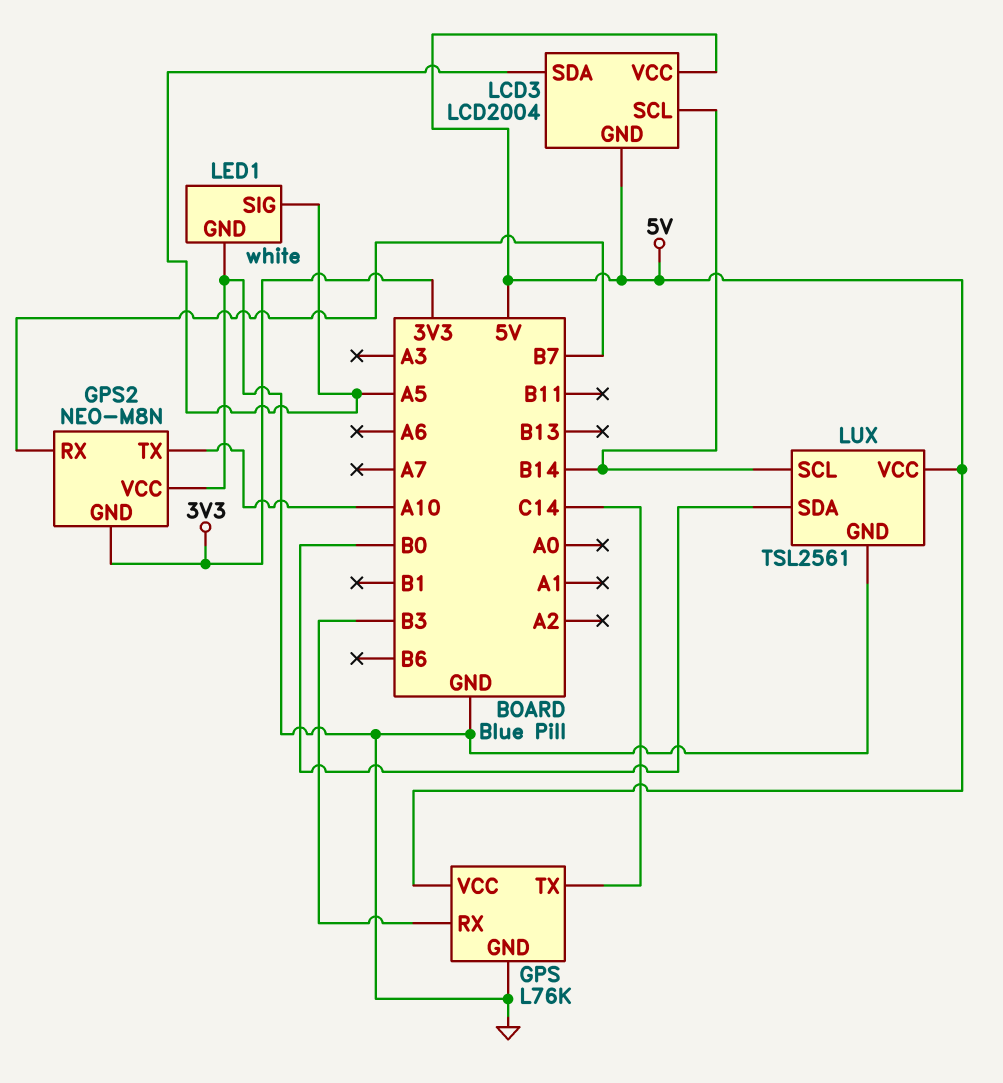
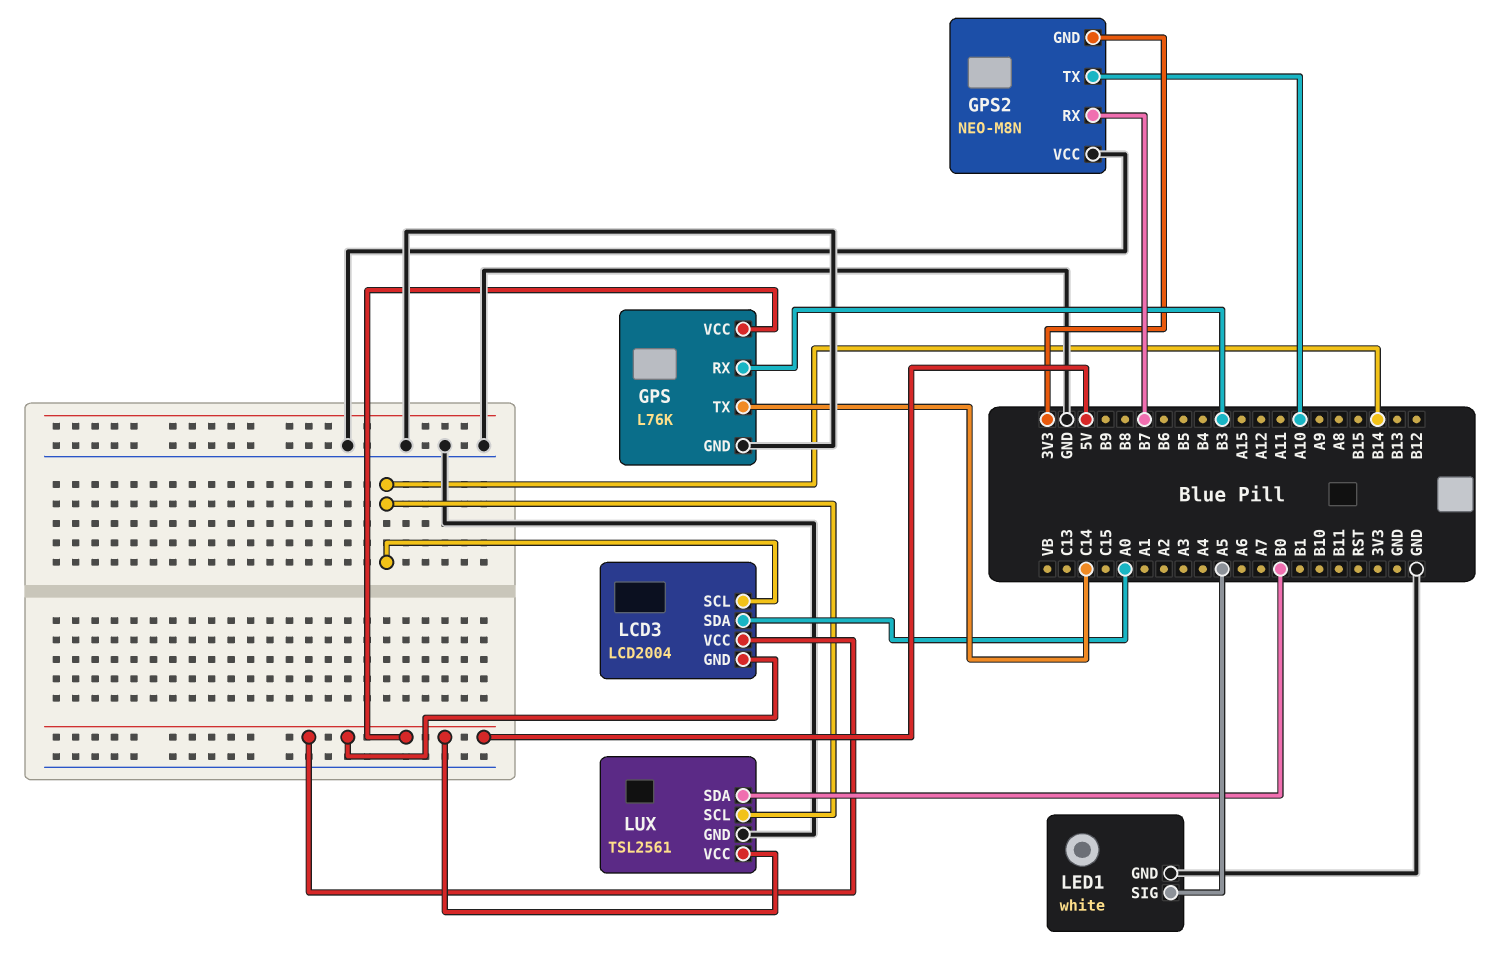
LCD3 pin SDA: A5 -> A0

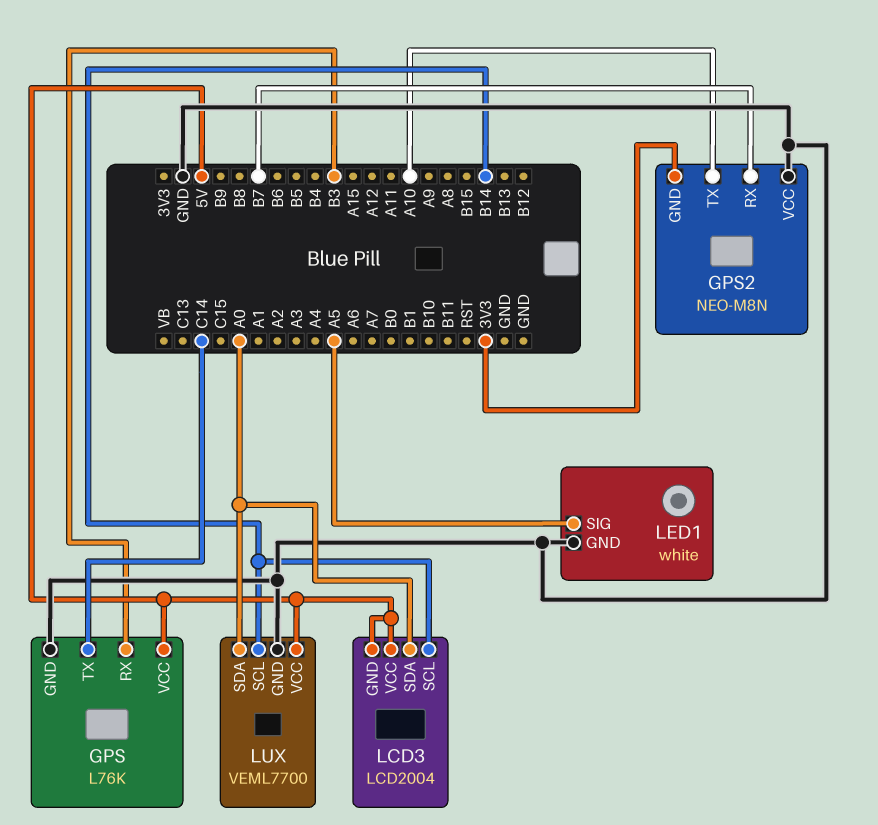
LUX: TSL2561 -> VEML7700
LUX pin SDA: B0 -> A0

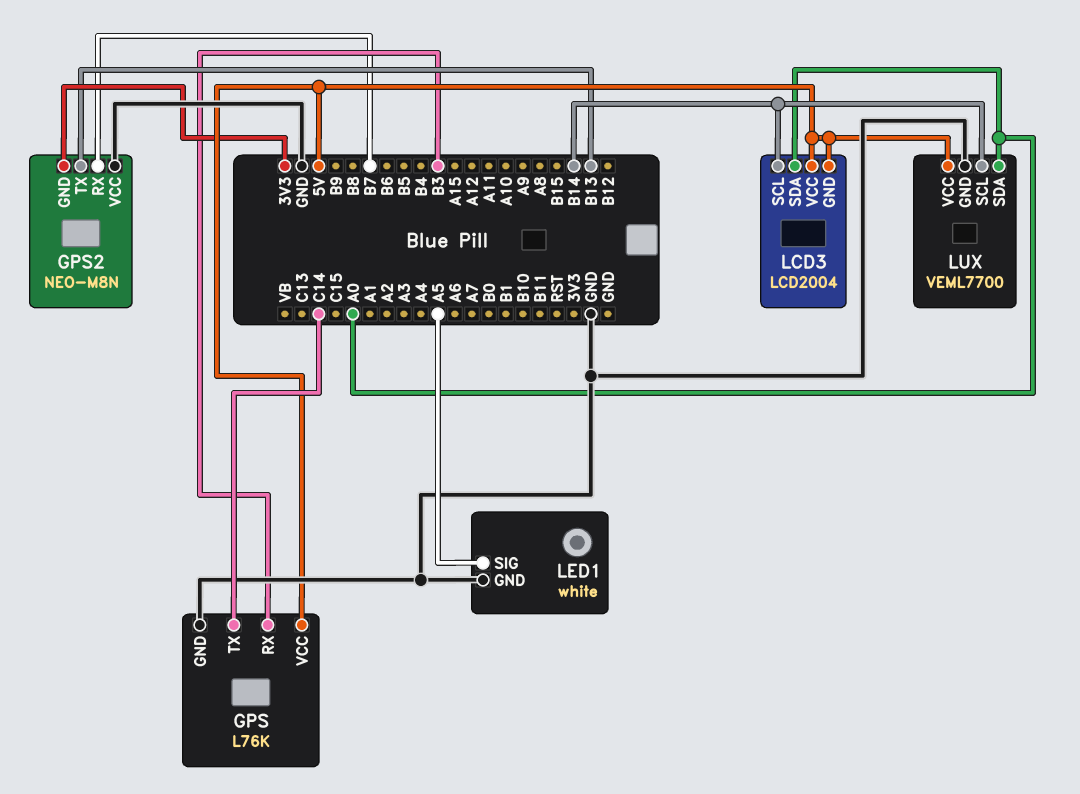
GPS2 pin TX: A10 -> B13

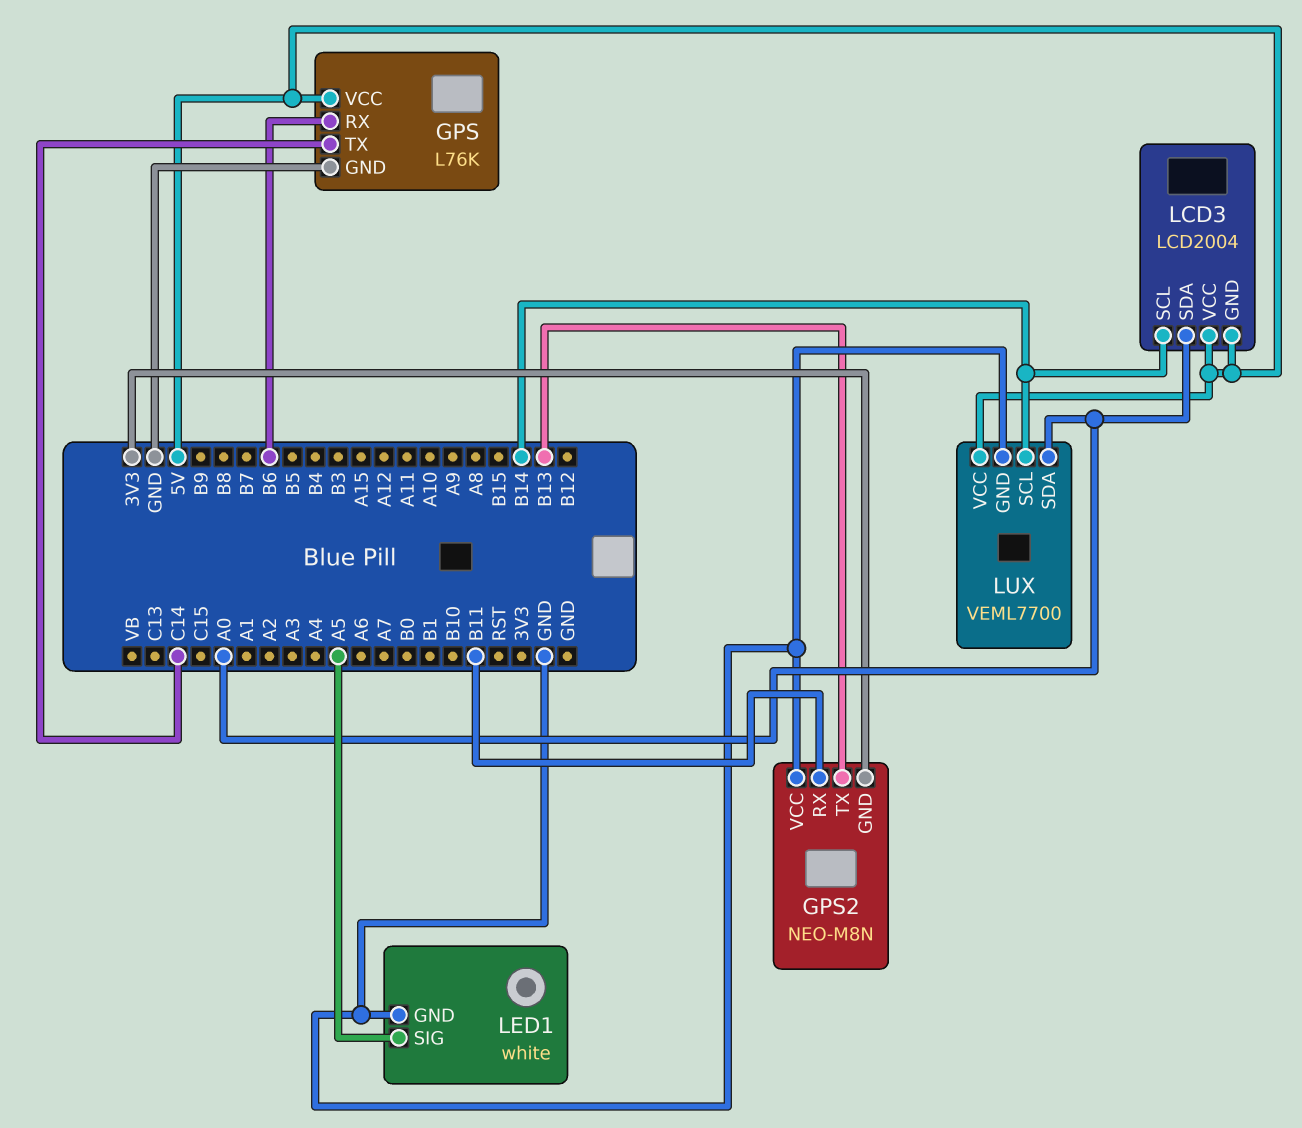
GPS pin RX: B3 -> B6
GPS2 pin RX: B7 -> B11

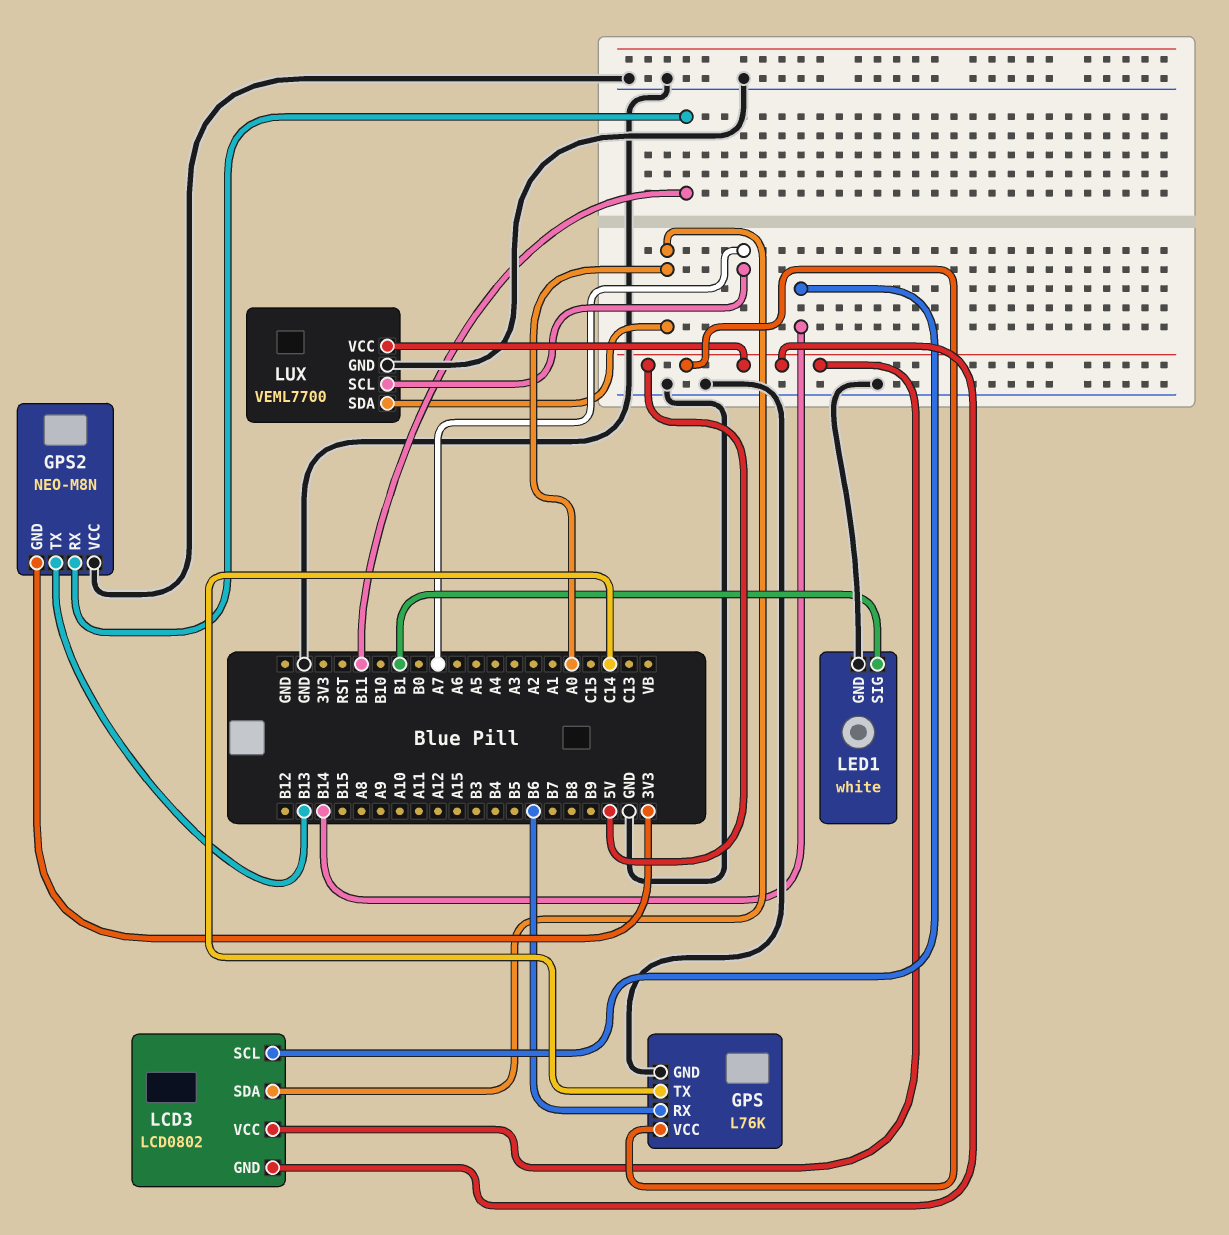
LCD3: LCD2004 -> LCD0802
LED1 pin SIG: A5 -> B1
LUX pin SCL: B14 -> A7

